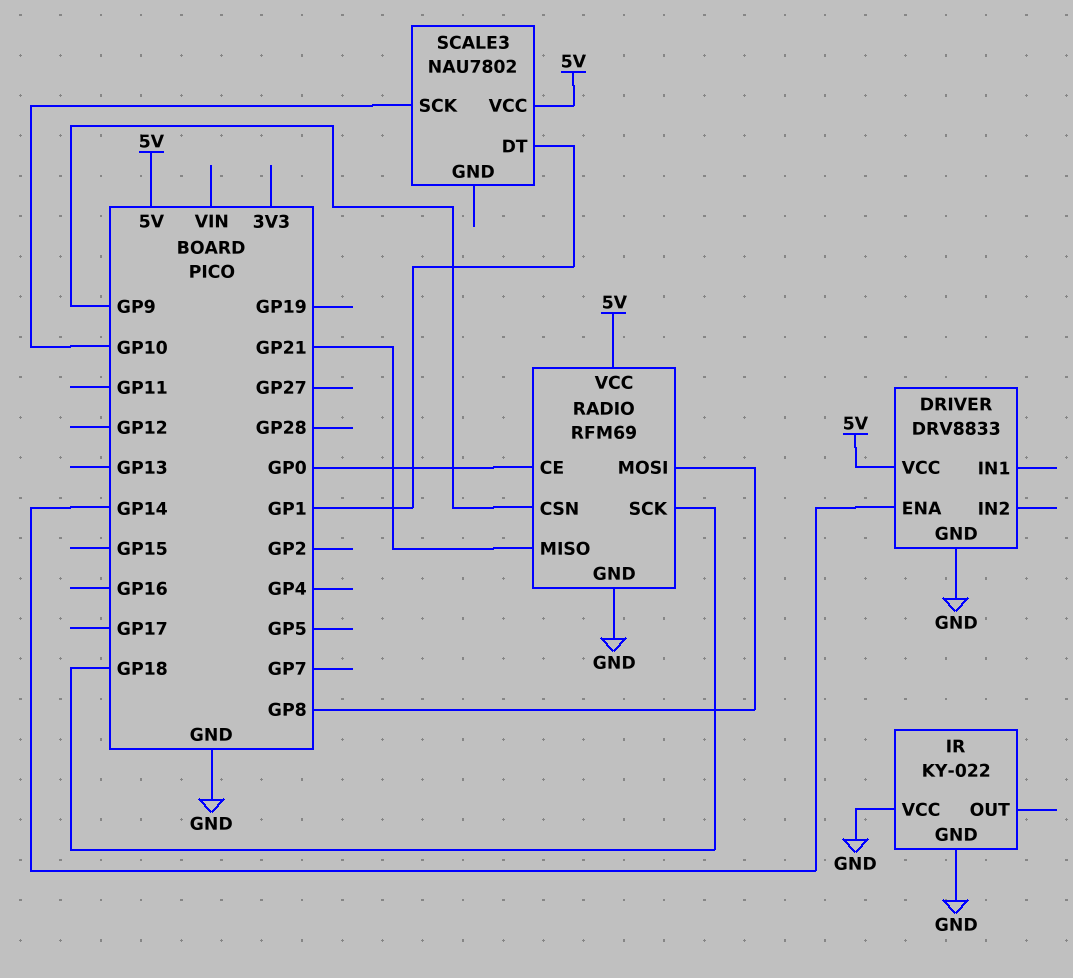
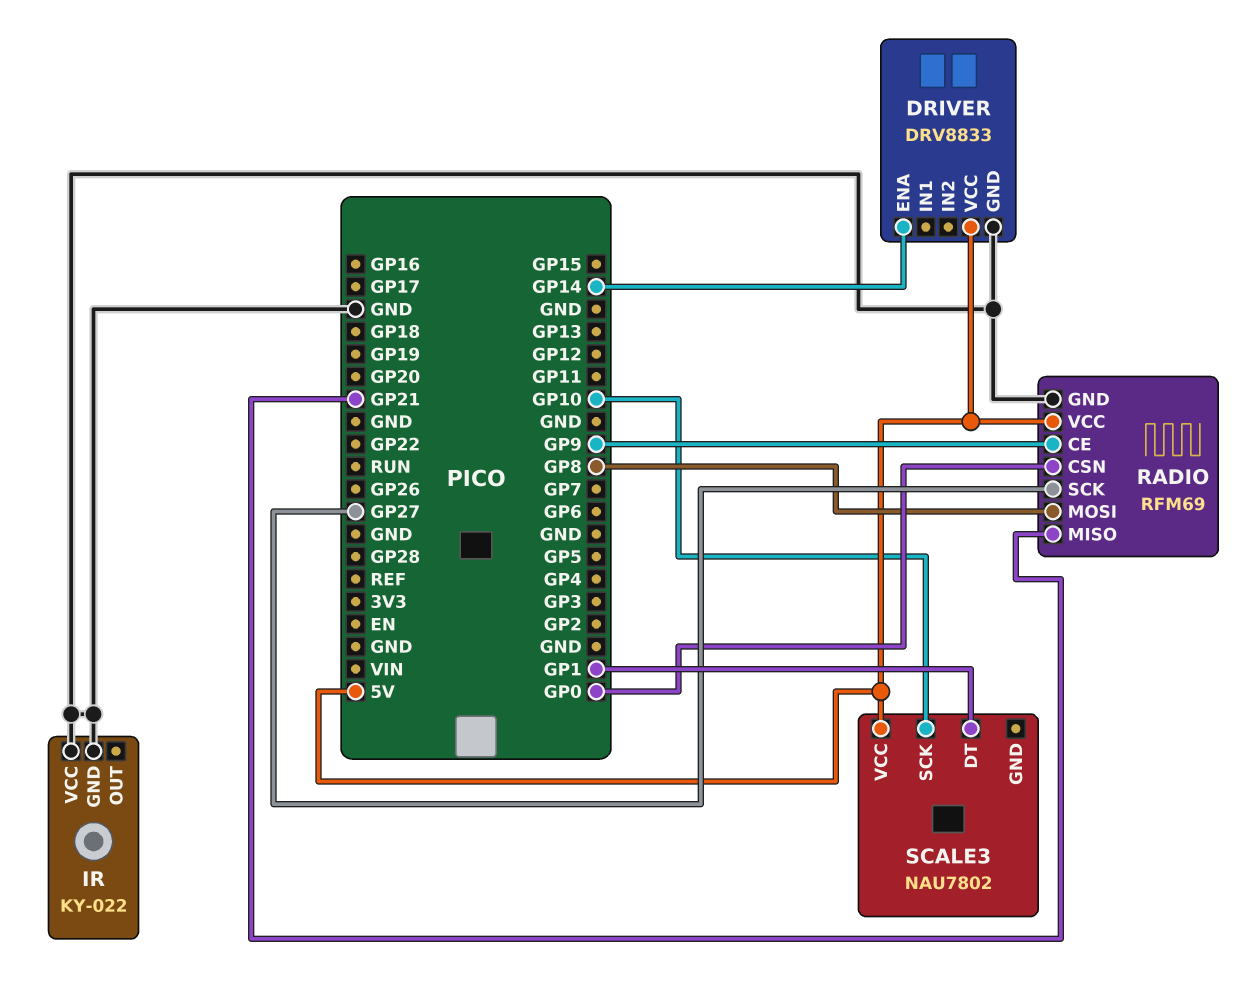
RADIO pin CE: GP0 -> GP9
RADIO pin CSN: GP9 -> GP0
RADIO pin SCK: GP18 -> GP27

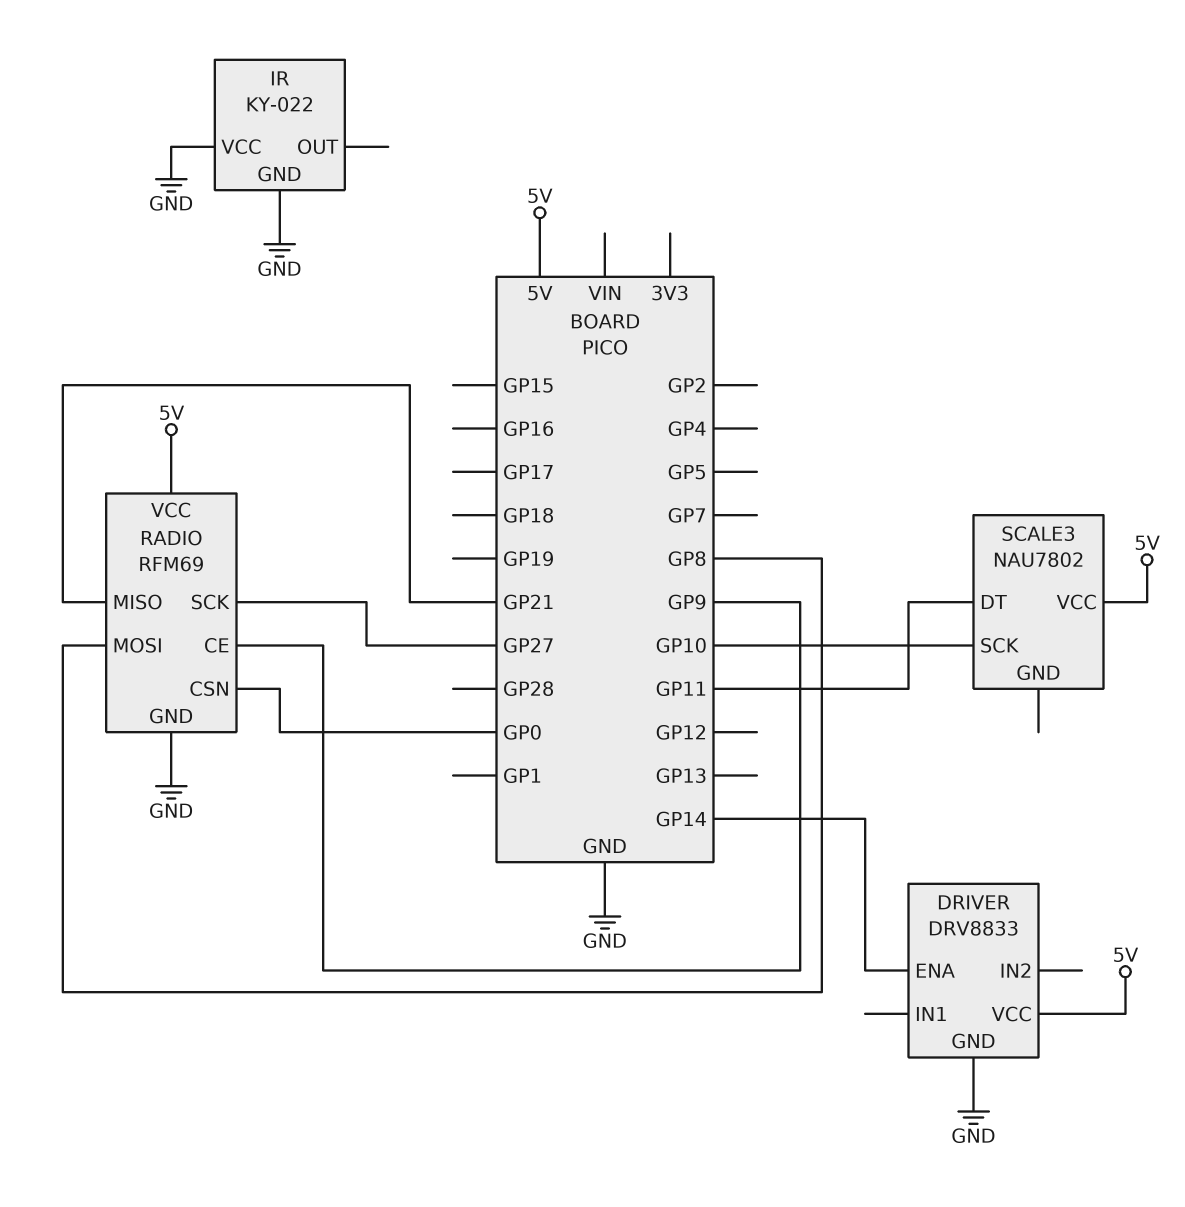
SCALE3 pin DT: GP1 -> GP11

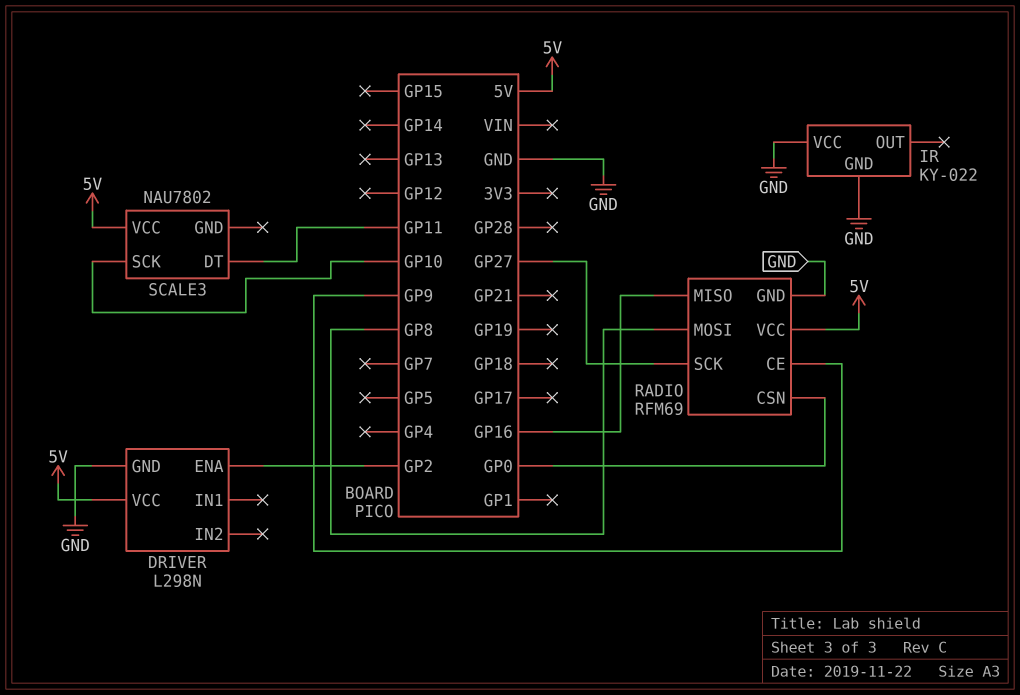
DRIVER: DRV8833 -> L298N
DRIVER pin ENA: GP14 -> GP2
RADIO pin MISO: GP21 -> GP16

